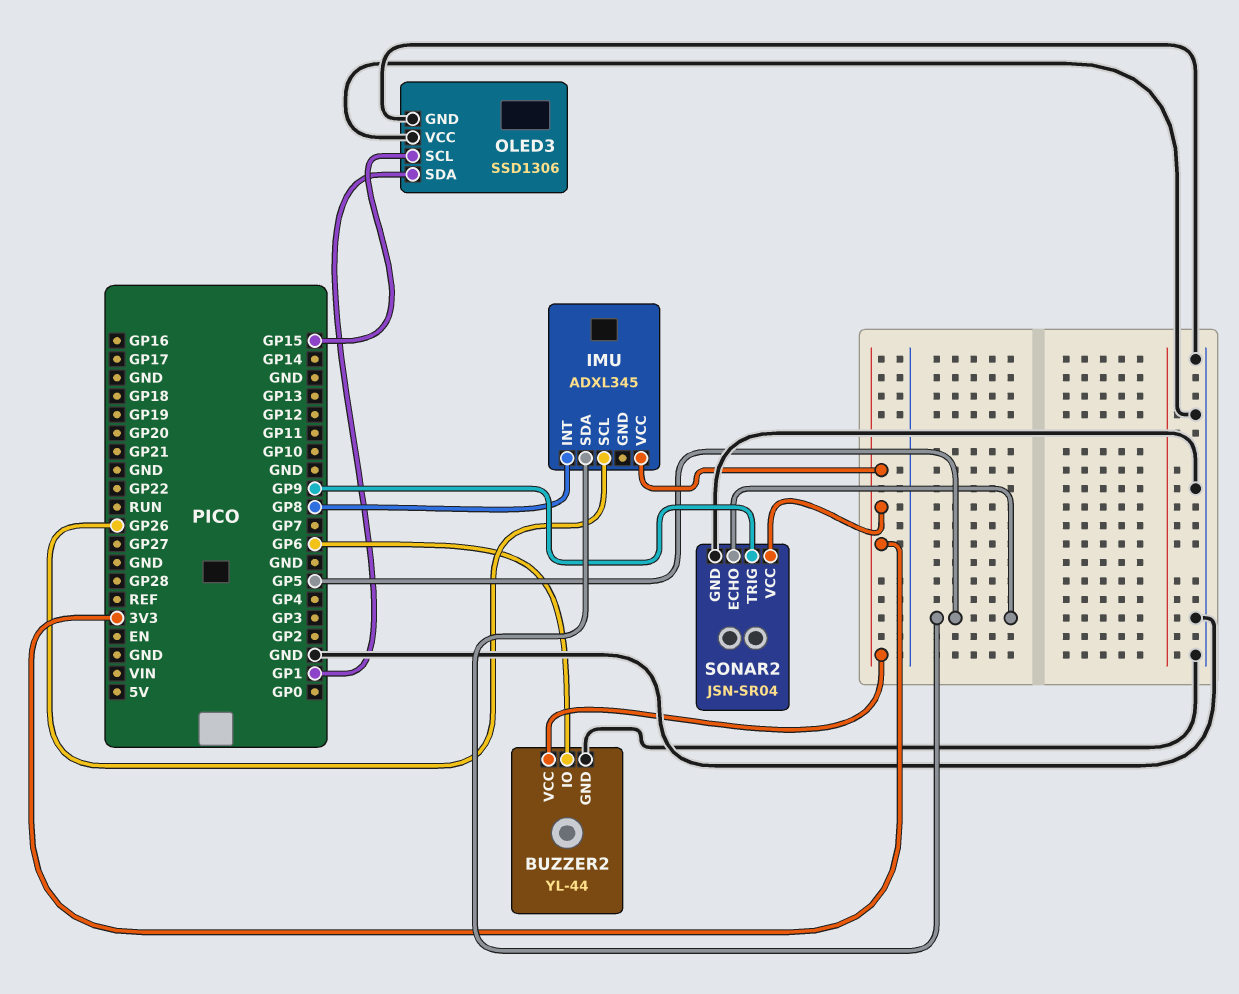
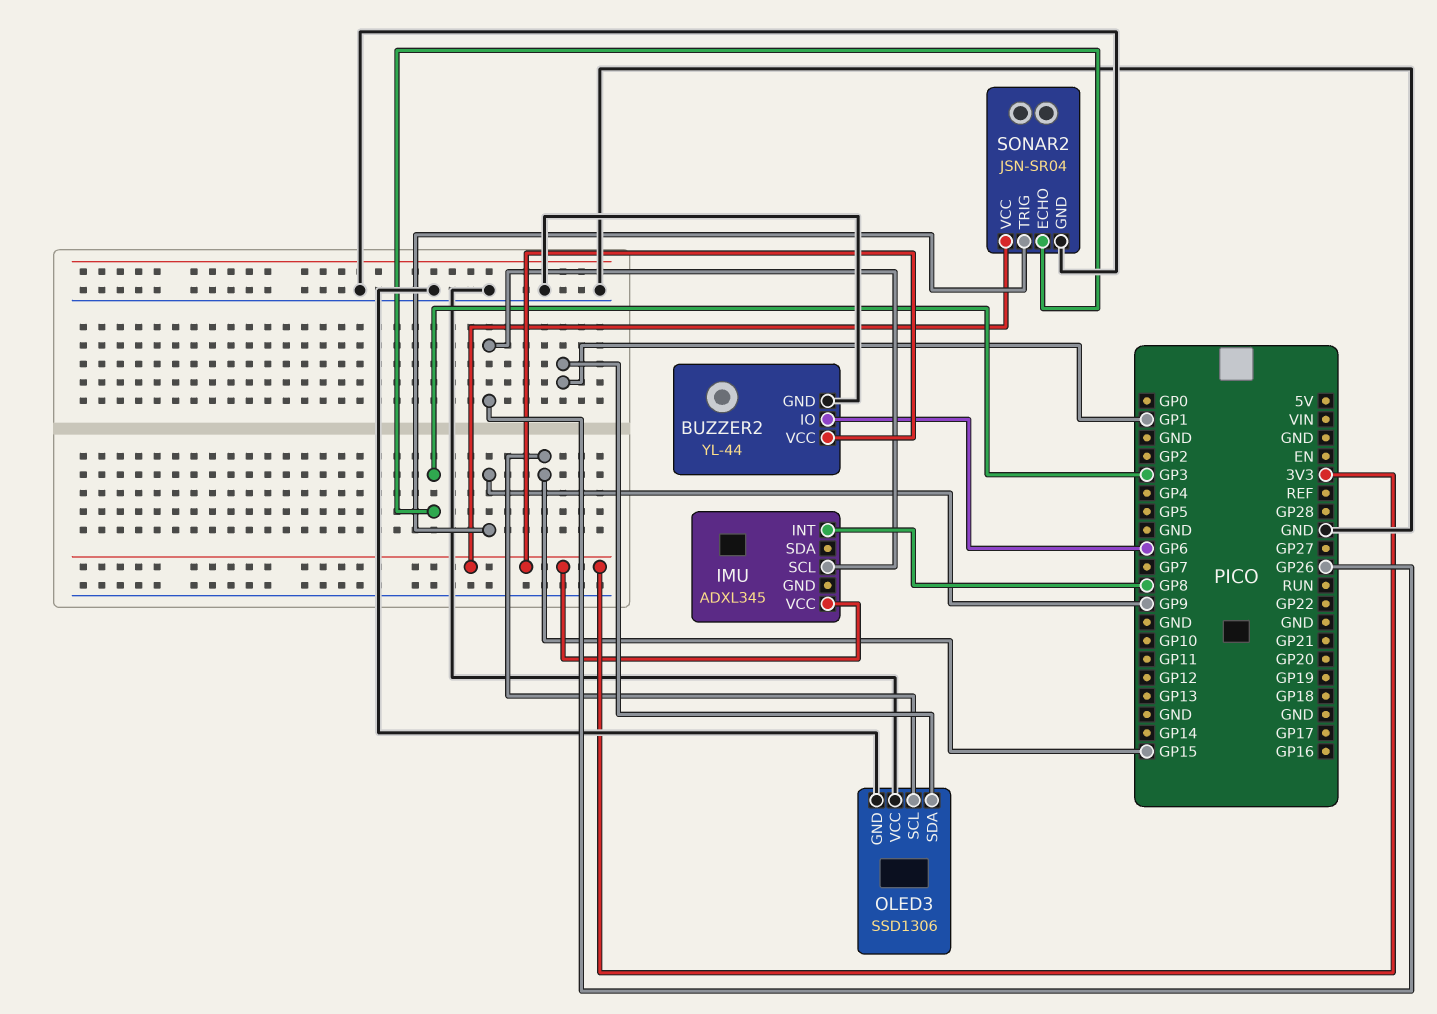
IMU pin SDA: GP5 -> none
SONAR2 pin ECHO: GP5 -> GP3

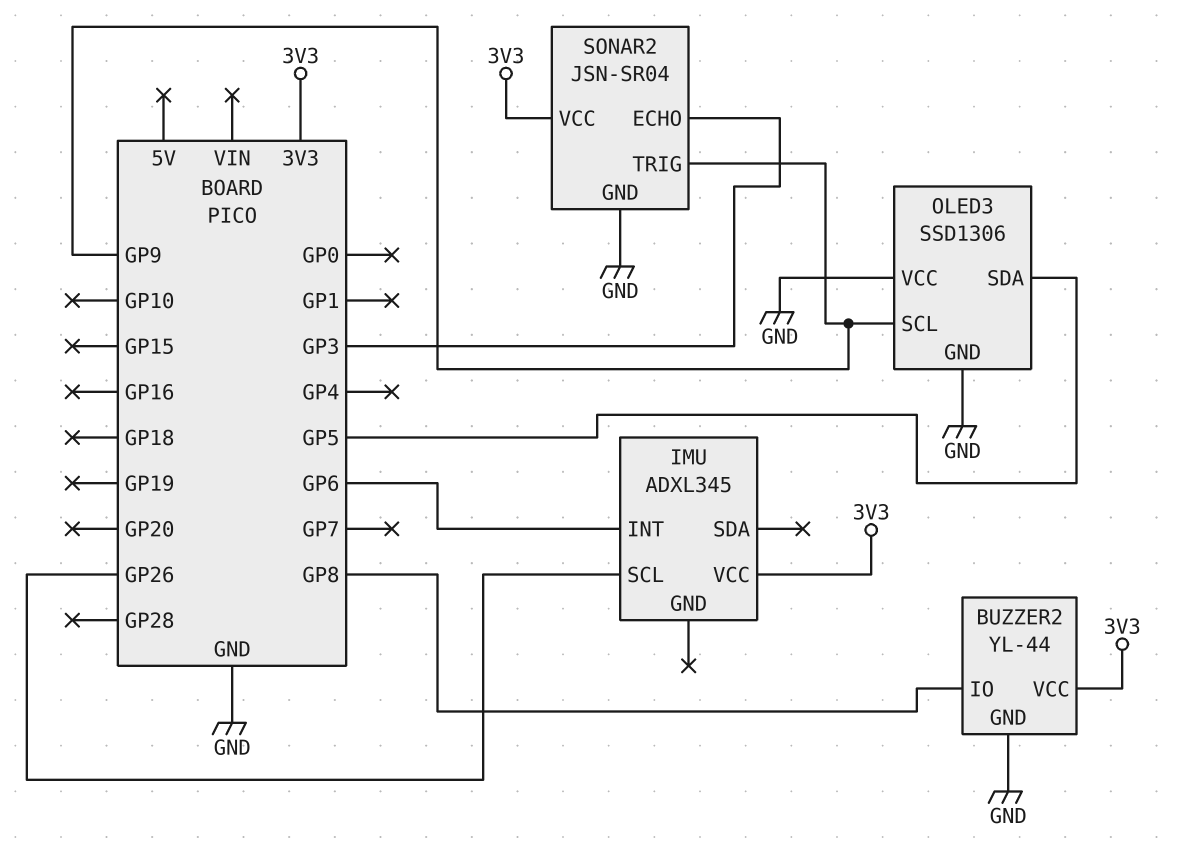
BUZZER2 pin IO: GP6 -> GP8
IMU pin INT: GP8 -> GP6
OLED3 pin SCL: GP15 -> GP9
OLED3 pin SDA: GP1 -> GP5

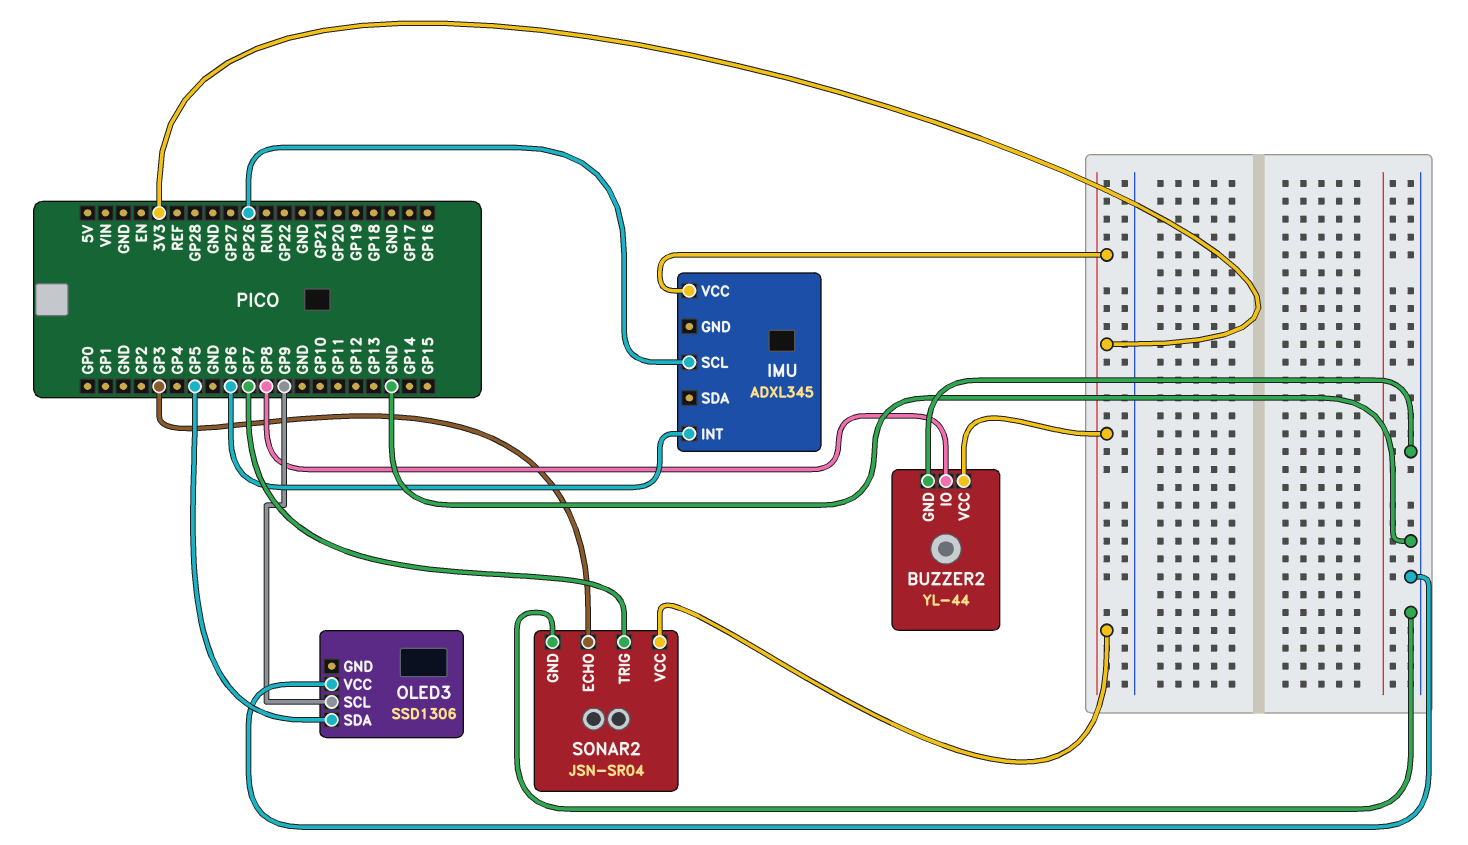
OLED3 pin GND: GND -> none
SONAR2 pin TRIG: GP9 -> GP7

